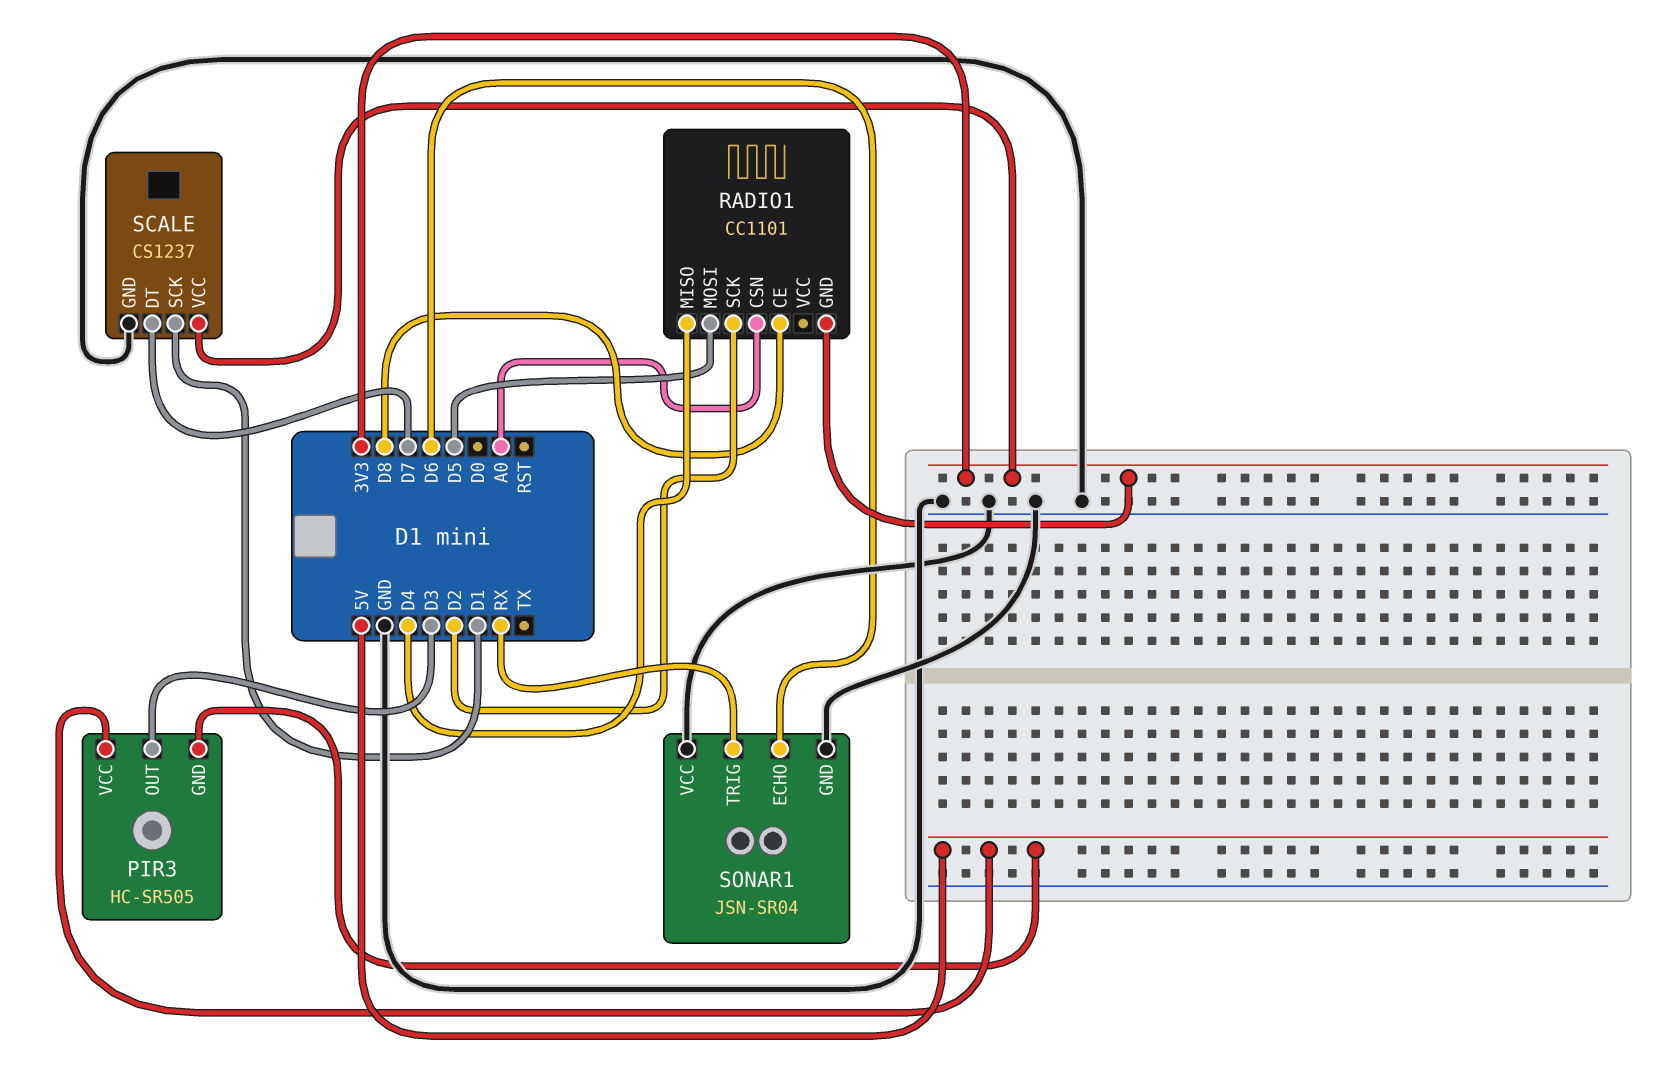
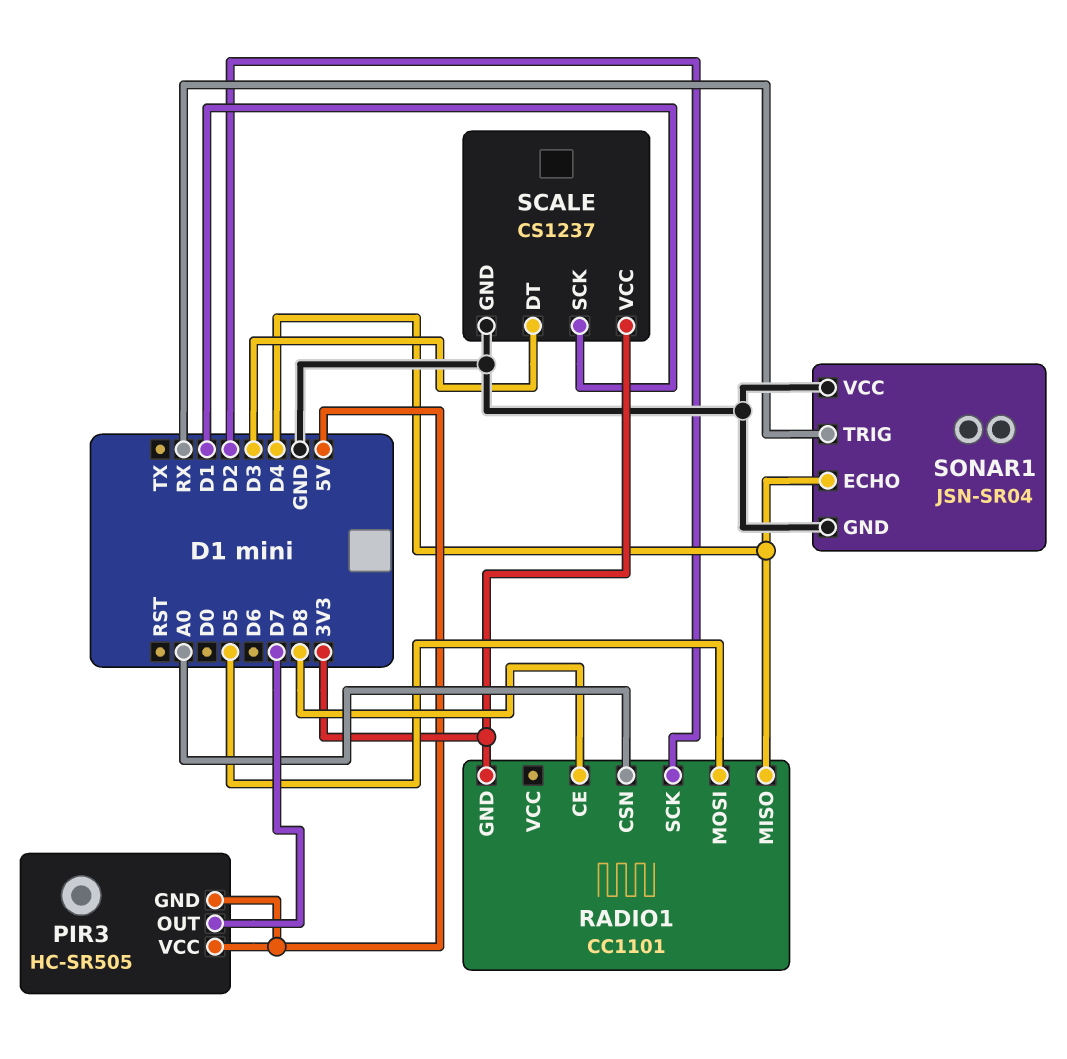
PIR3 pin OUT: D3 -> D7
SCALE pin DT: D7 -> D3
SONAR1 pin ECHO: D6 -> D4

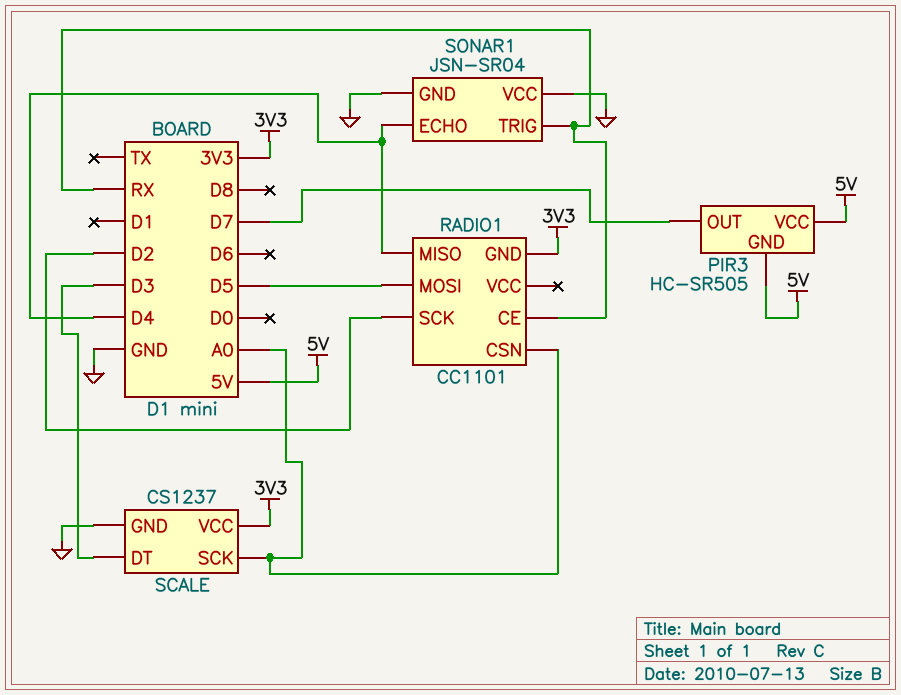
RADIO1 pin CE: D8 -> RX
SCALE pin SCK: D1 -> A0

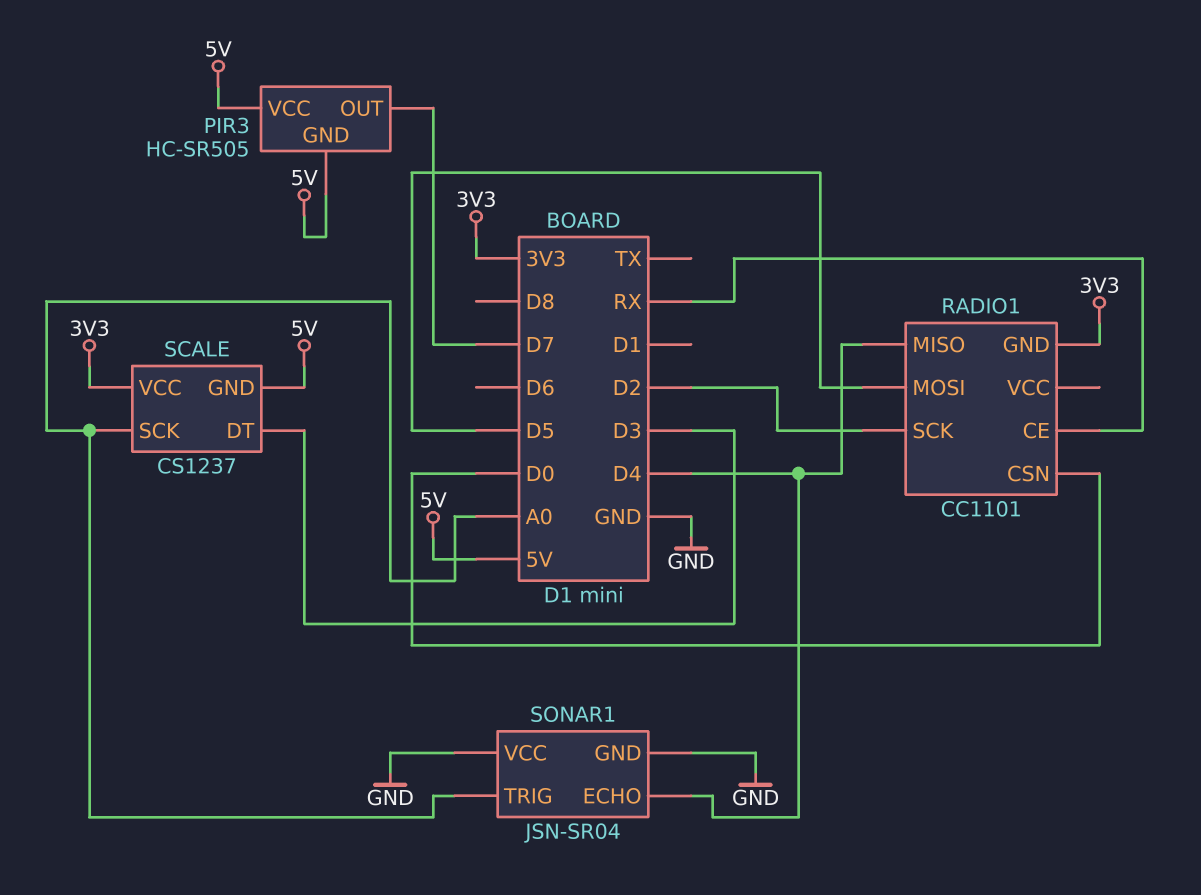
RADIO1 pin CSN: A0 -> D0
SCALE pin GND: GND -> 5V
SONAR1 pin TRIG: RX -> A0

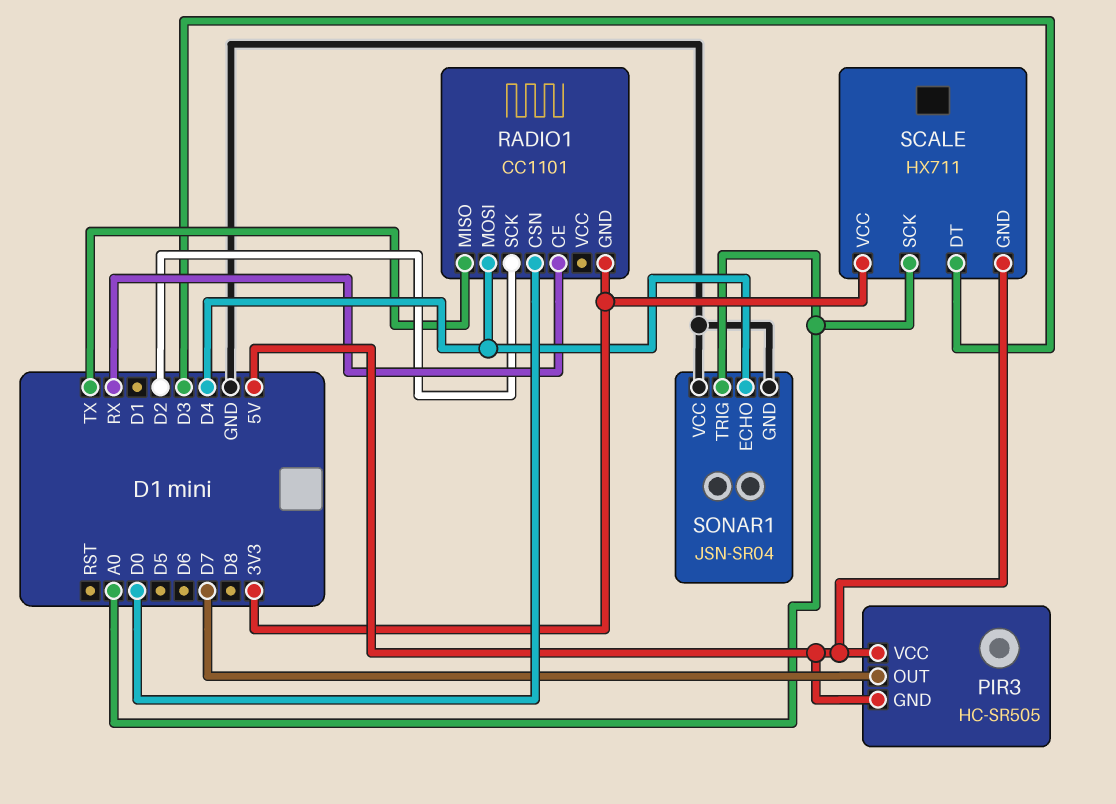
RADIO1 pin MISO: D4 -> TX
RADIO1 pin MOSI: D5 -> D4
SCALE: CS1237 -> HX711

